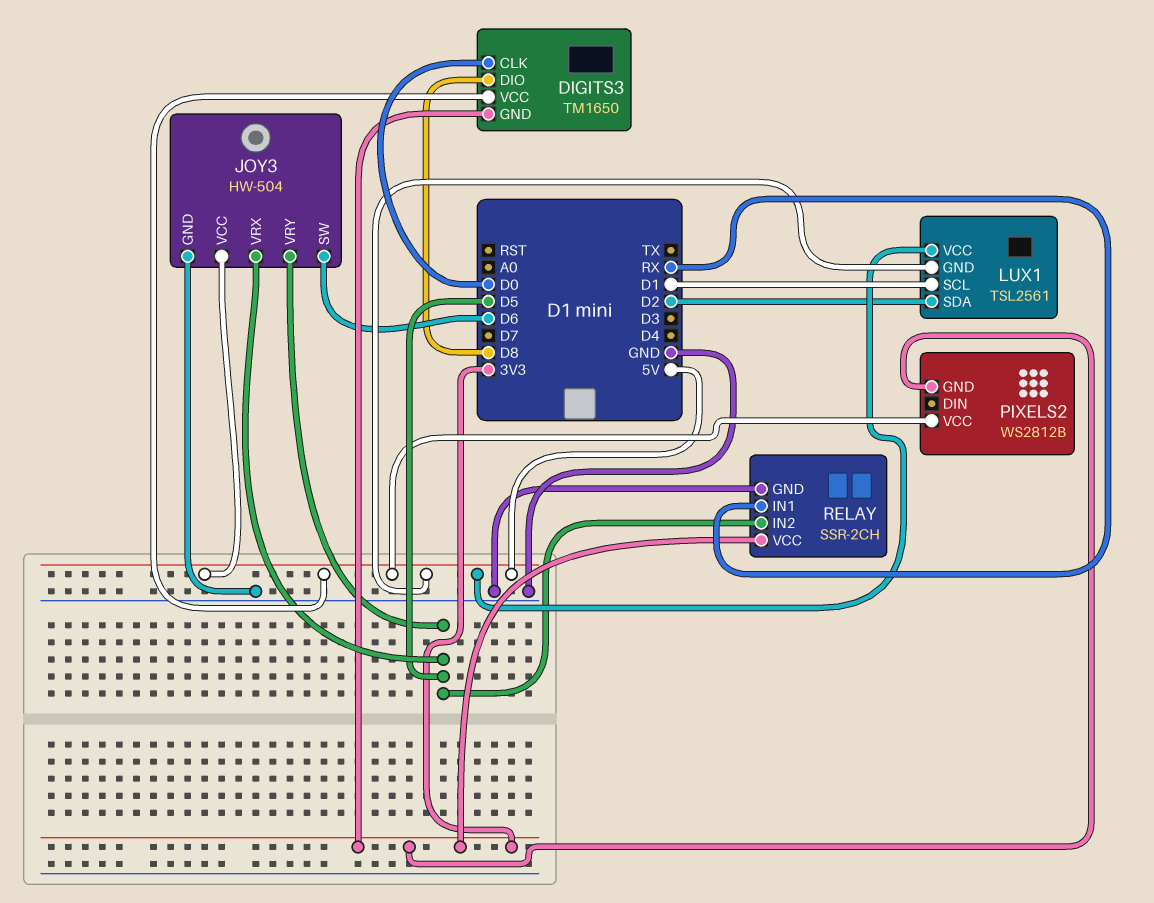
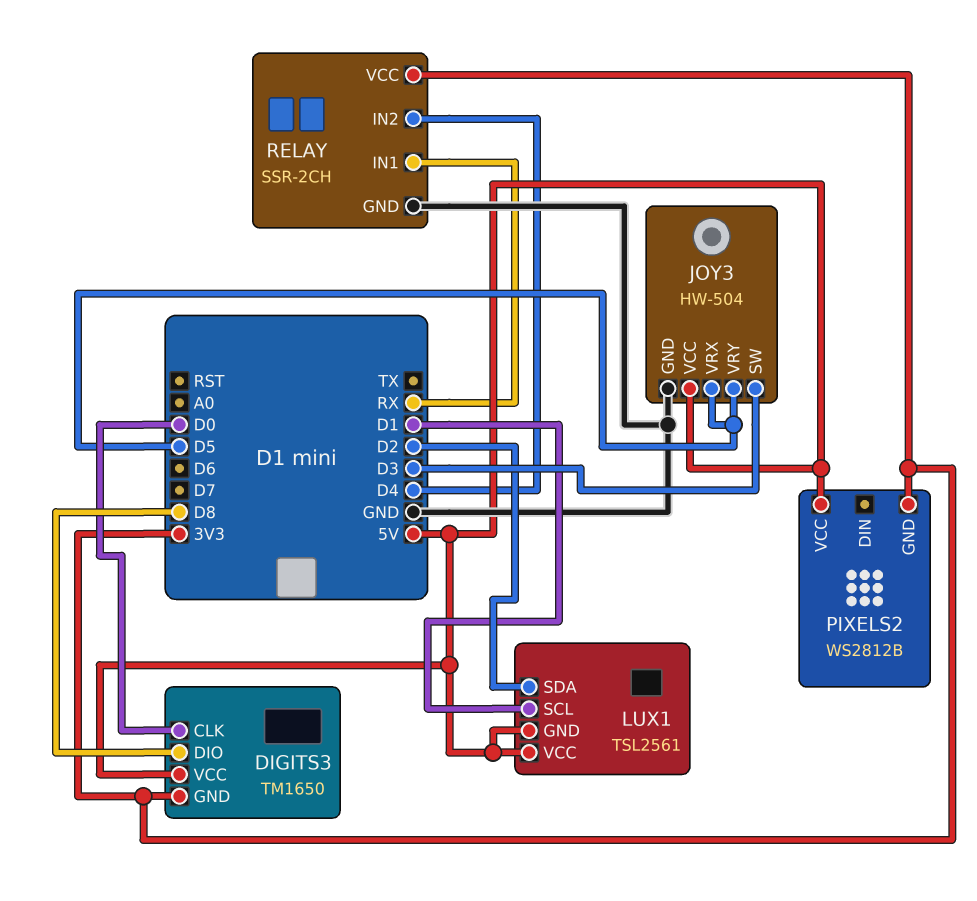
JOY3 pin SW: D6 -> D3
RELAY pin IN2: D5 -> D4

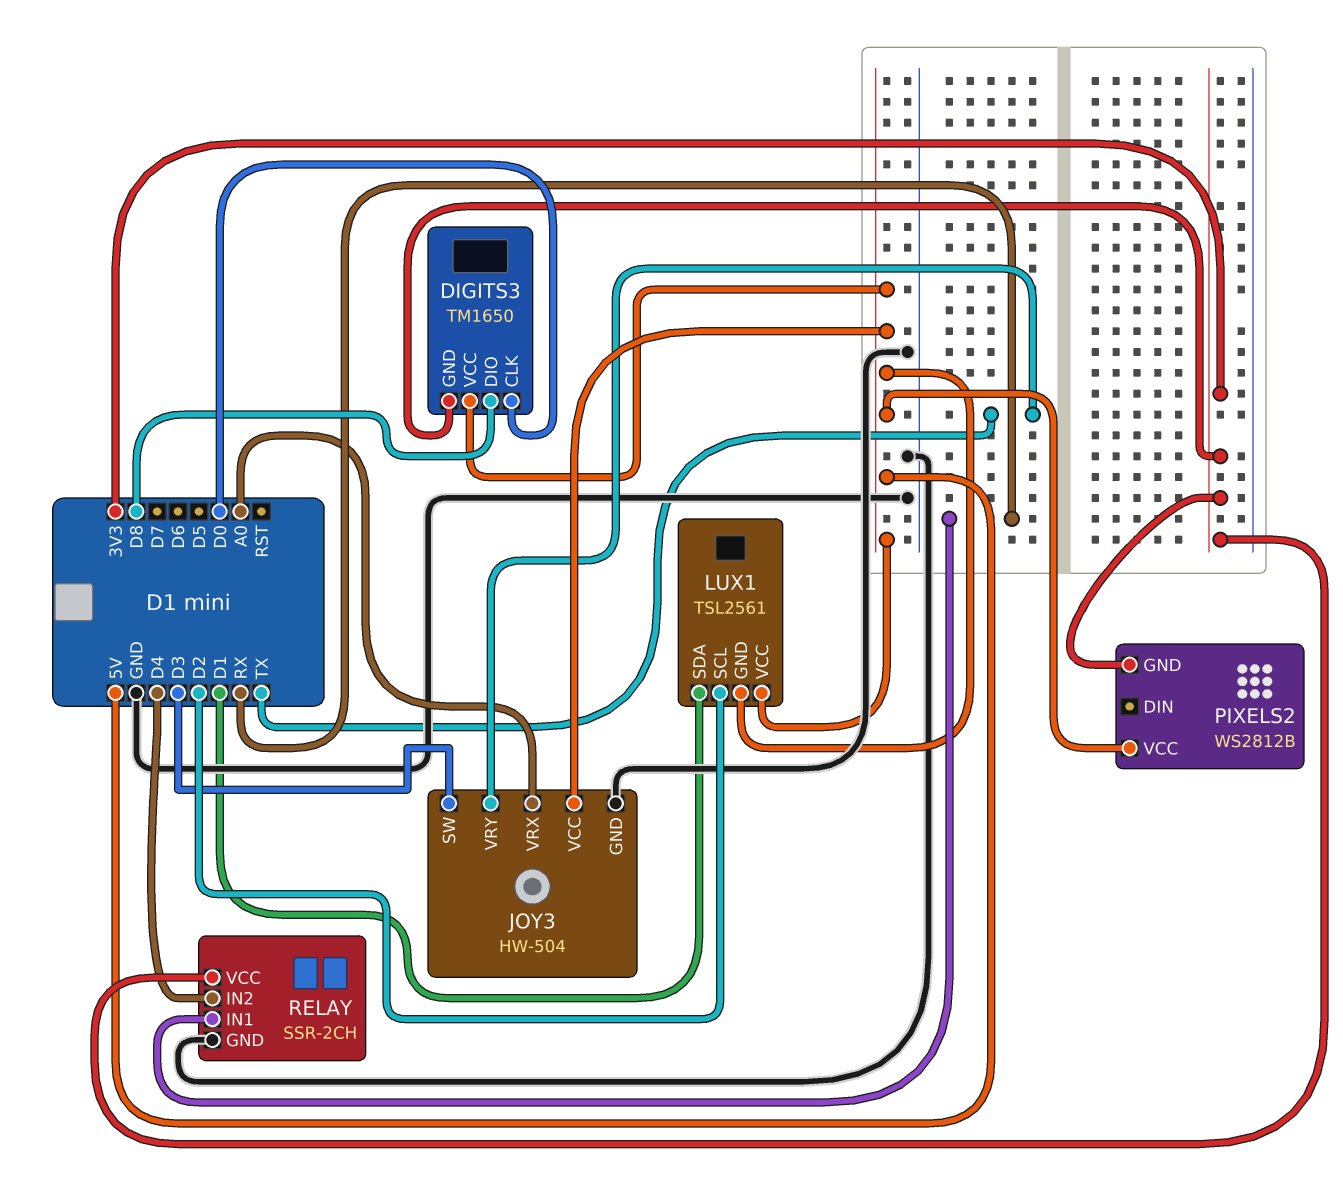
JOY3 pin VRX: D5 -> A0
JOY3 pin VRY: D5 -> TX
LUX1 pin SCL: D1 -> D2
LUX1 pin SDA: D2 -> D1

